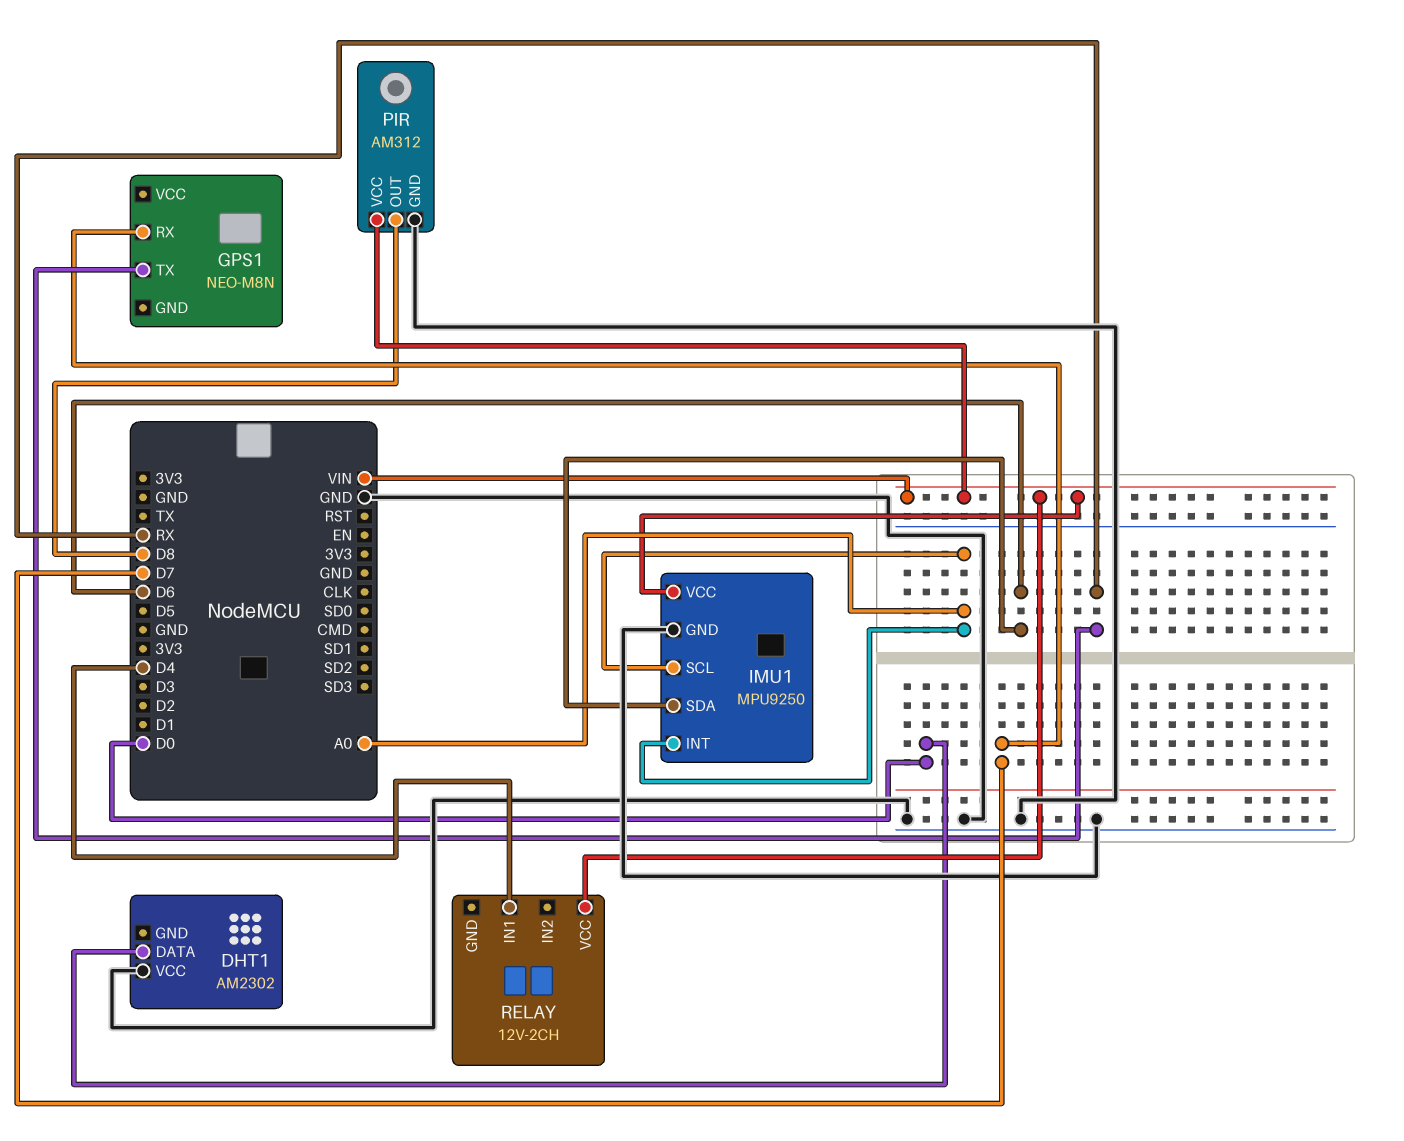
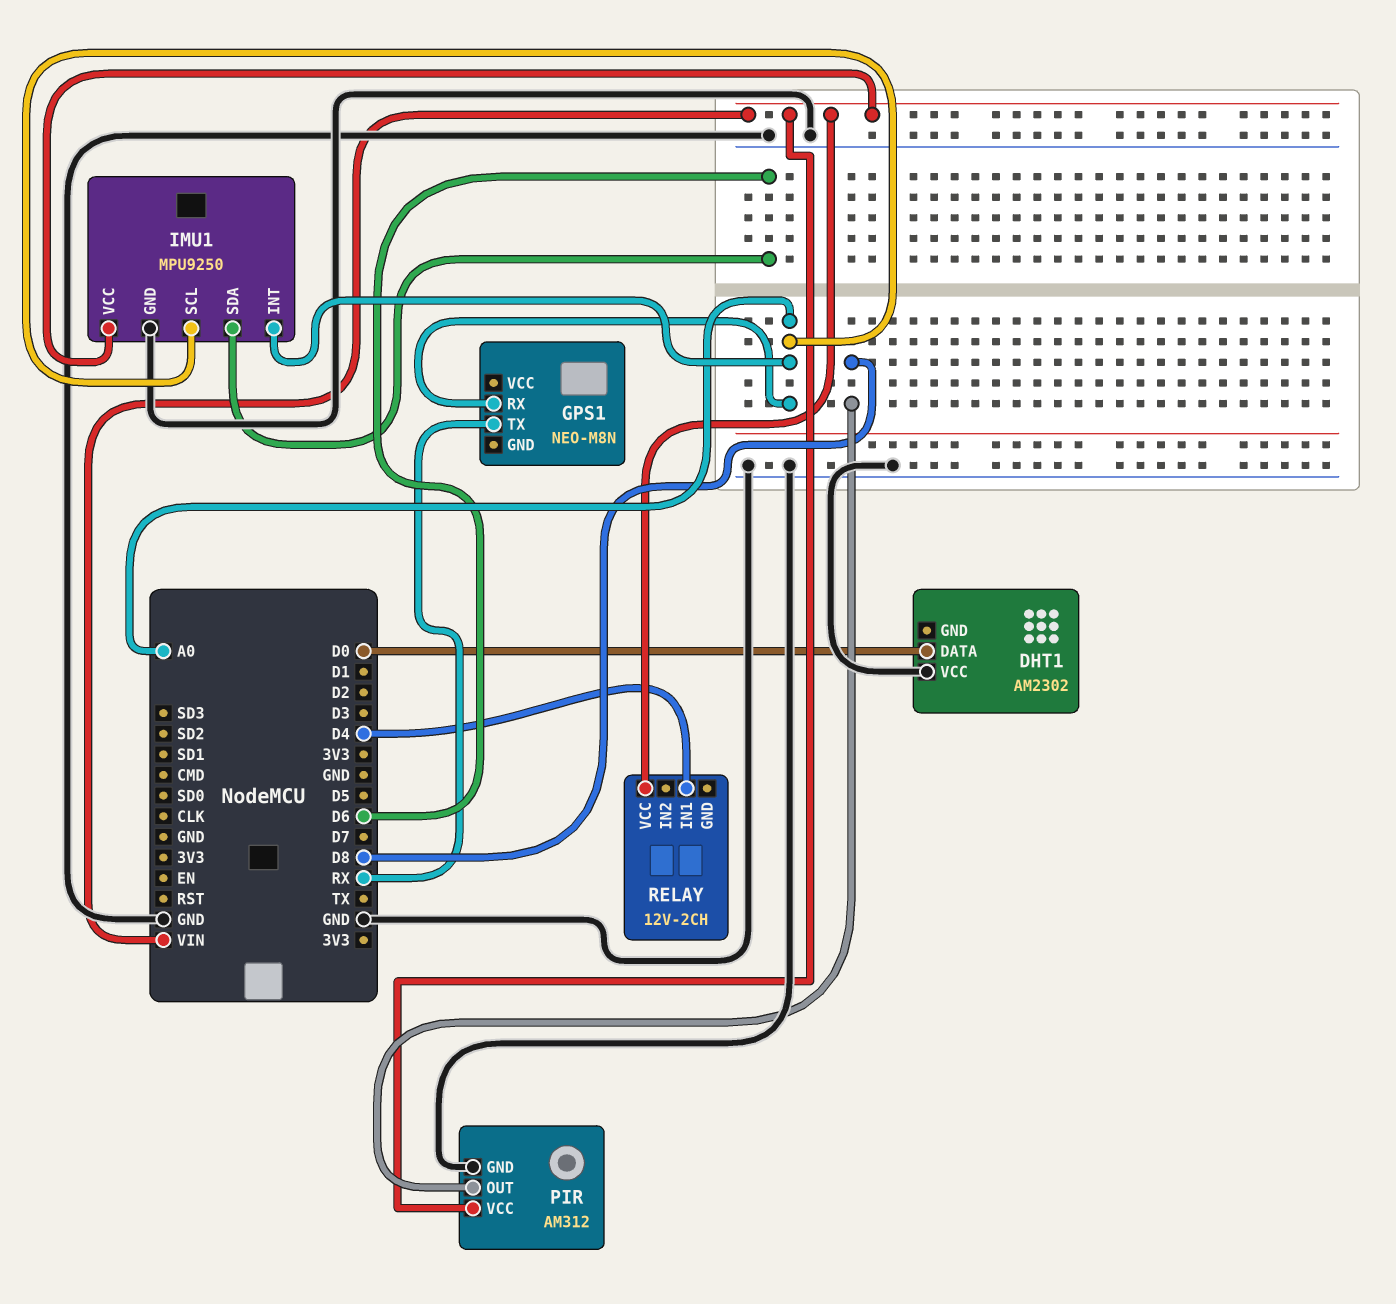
GPS1 pin RX: D7 -> A0

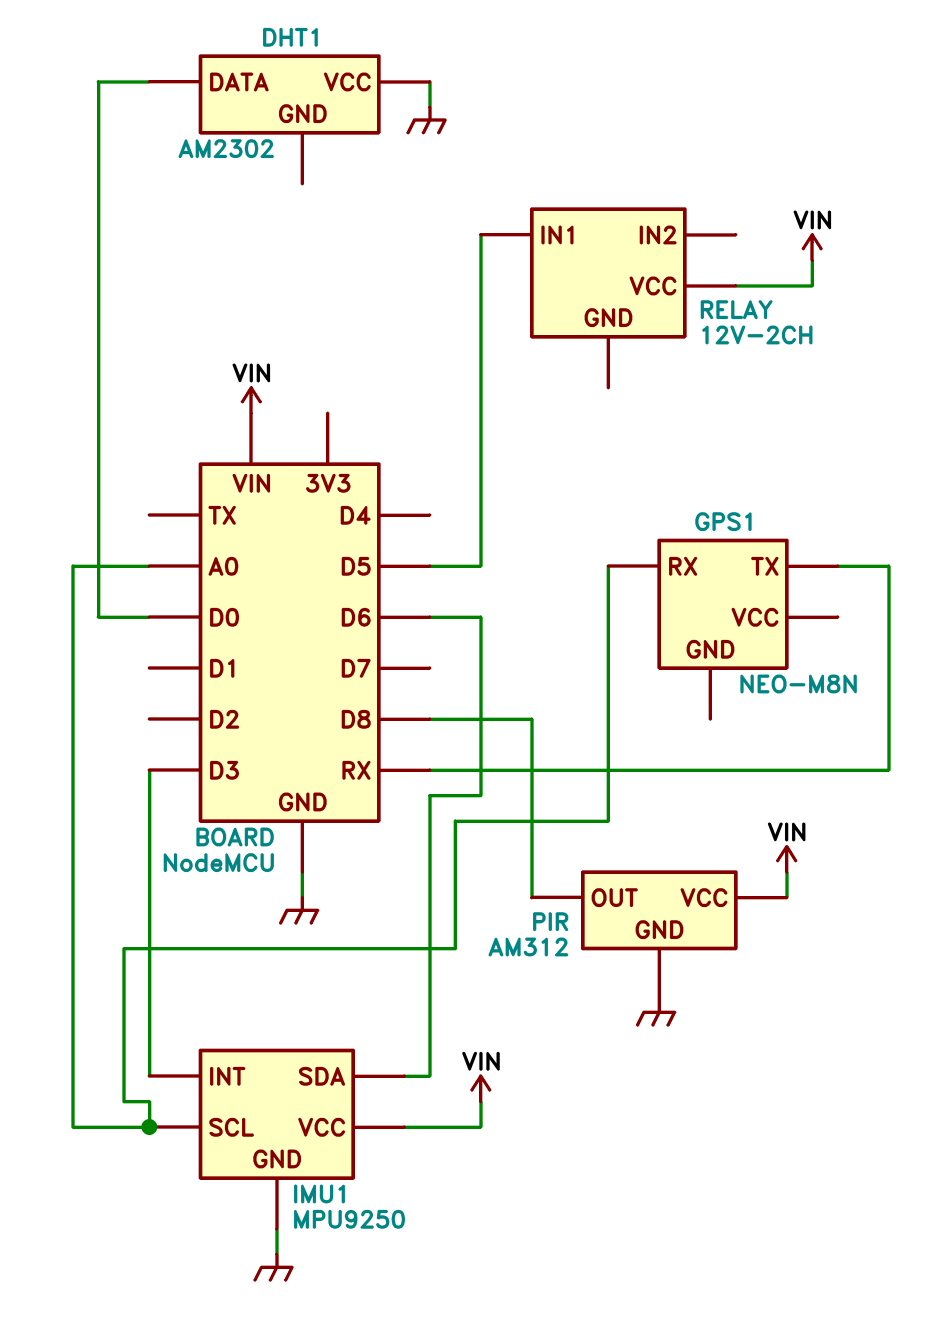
IMU1 pin INT: A0 -> D3
RELAY pin IN1: D4 -> D5

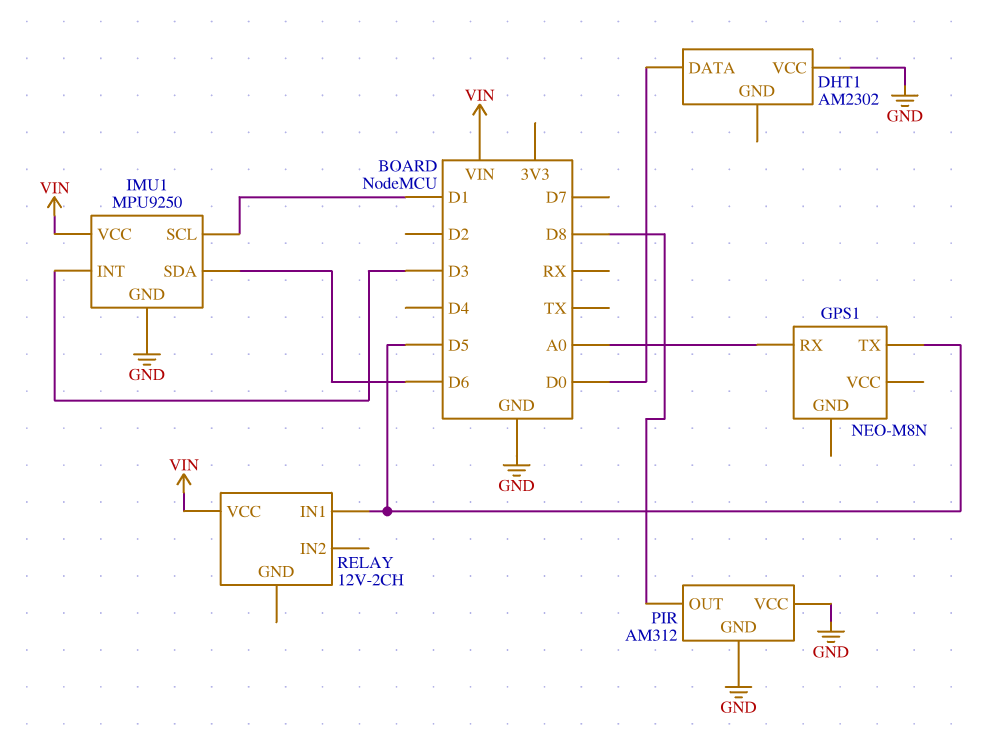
GPS1 pin TX: RX -> D5
IMU1 pin SCL: A0 -> D1
PIR pin VCC: VIN -> GND

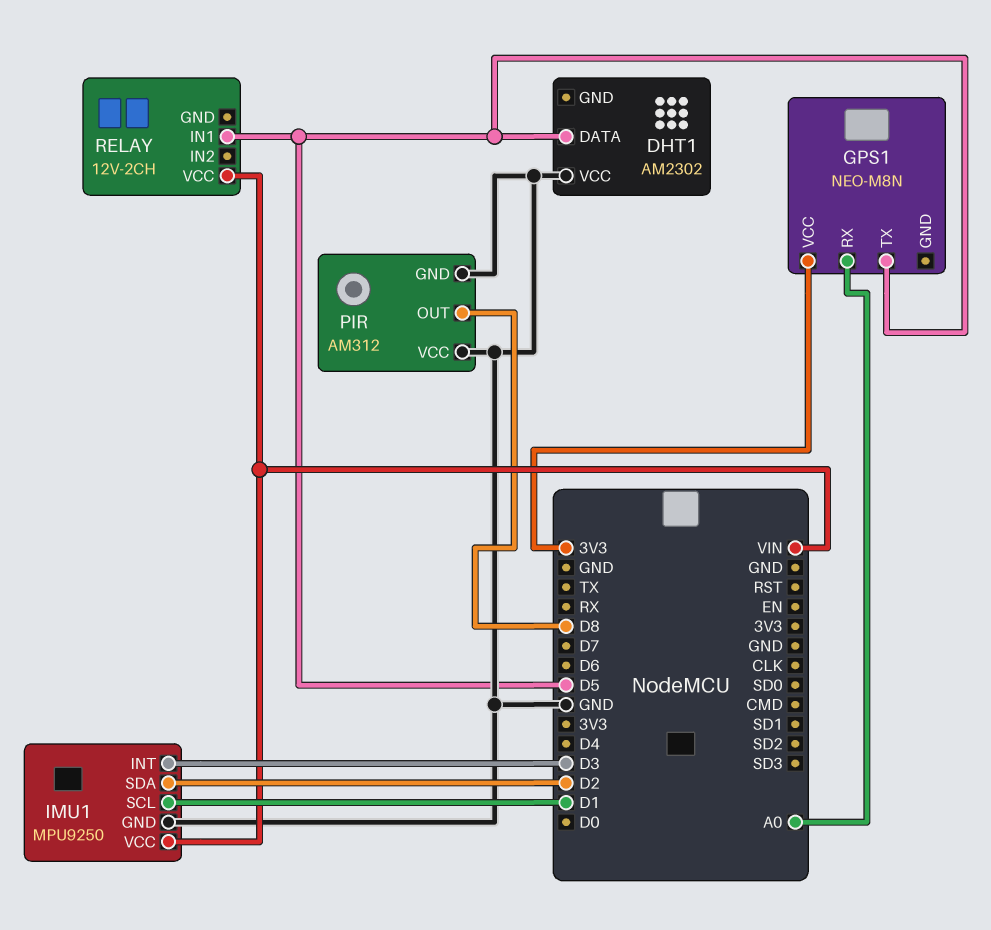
DHT1 pin DATA: D0 -> D5
GPS1 pin VCC: none -> 3V3
IMU1 pin SDA: D6 -> D2

